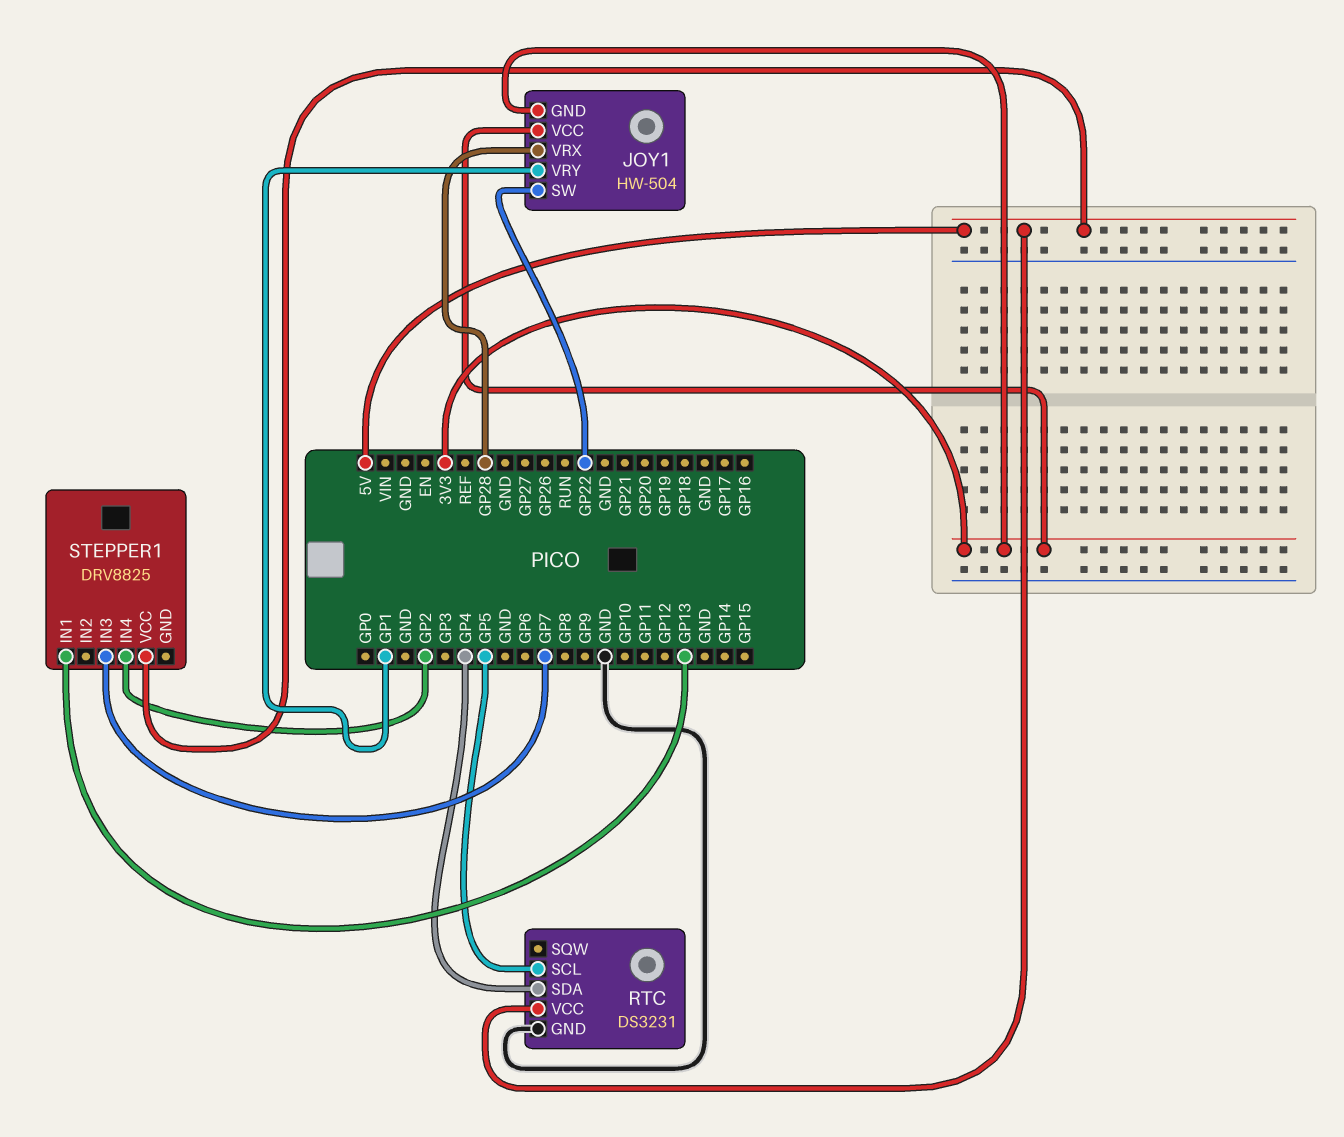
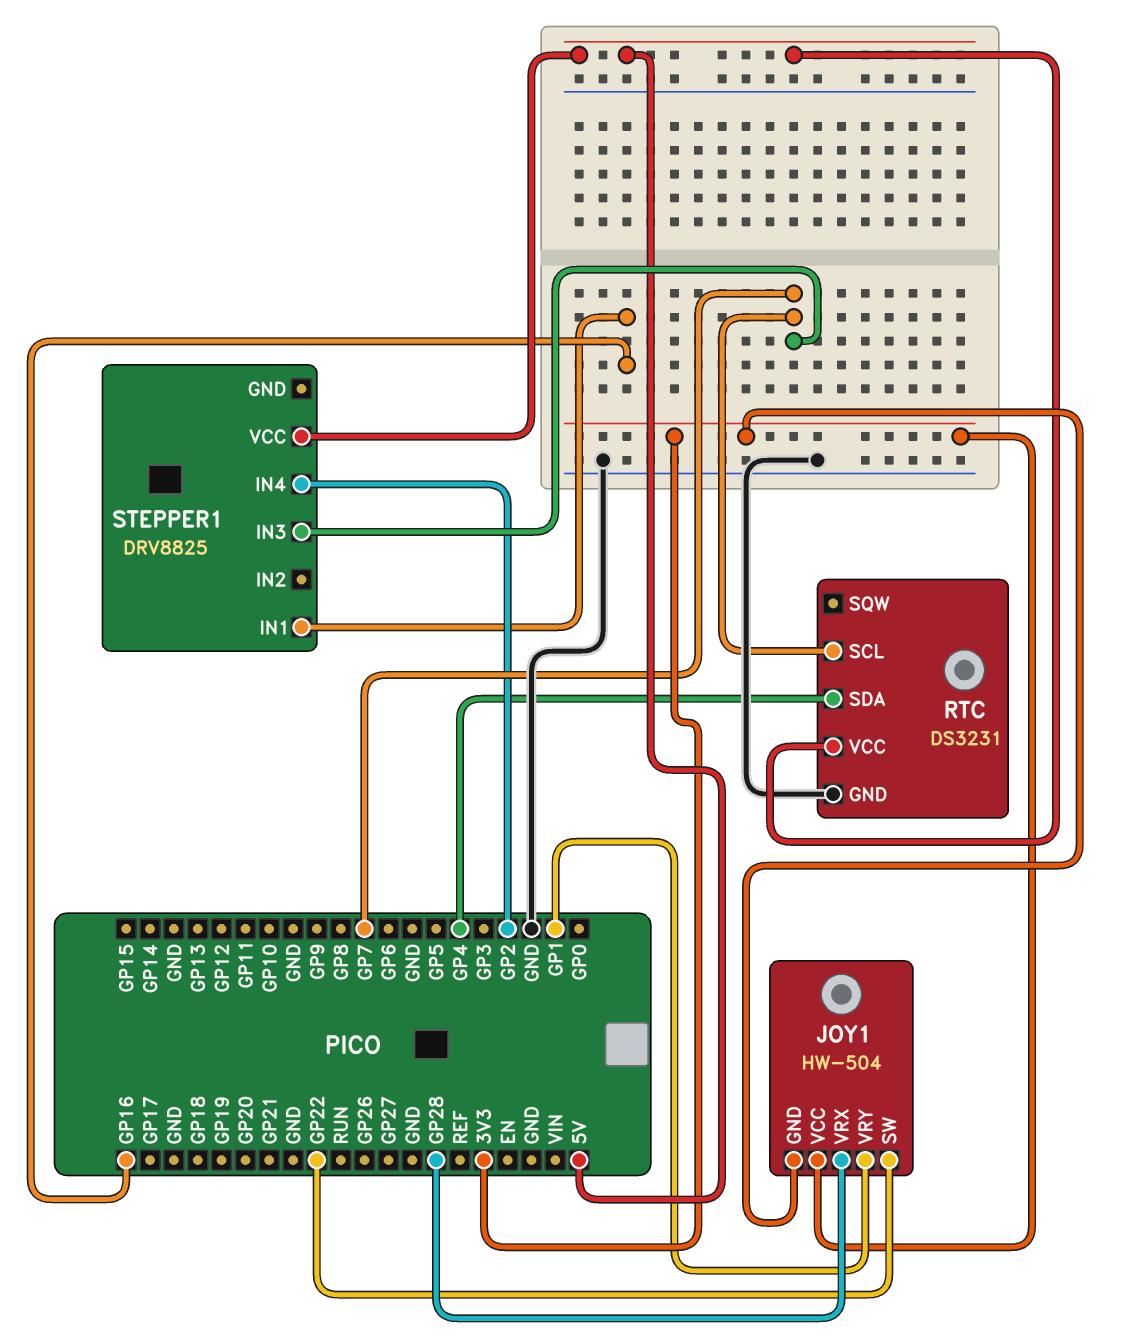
RTC pin SCL: GP5 -> GP7
STEPPER1 pin IN1: GP13 -> GP16

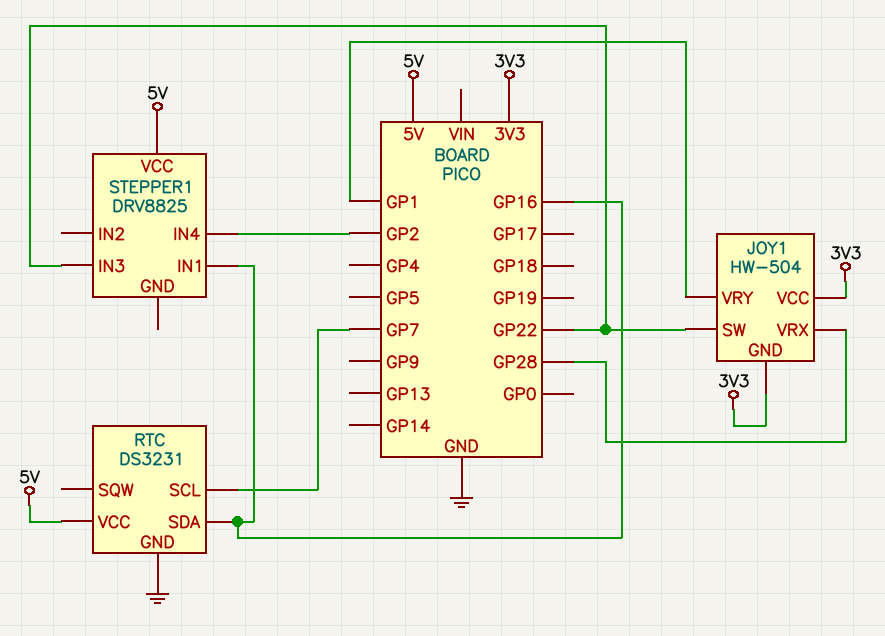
RTC pin SDA: GP4 -> GP16
STEPPER1 pin IN3: GP7 -> GP22

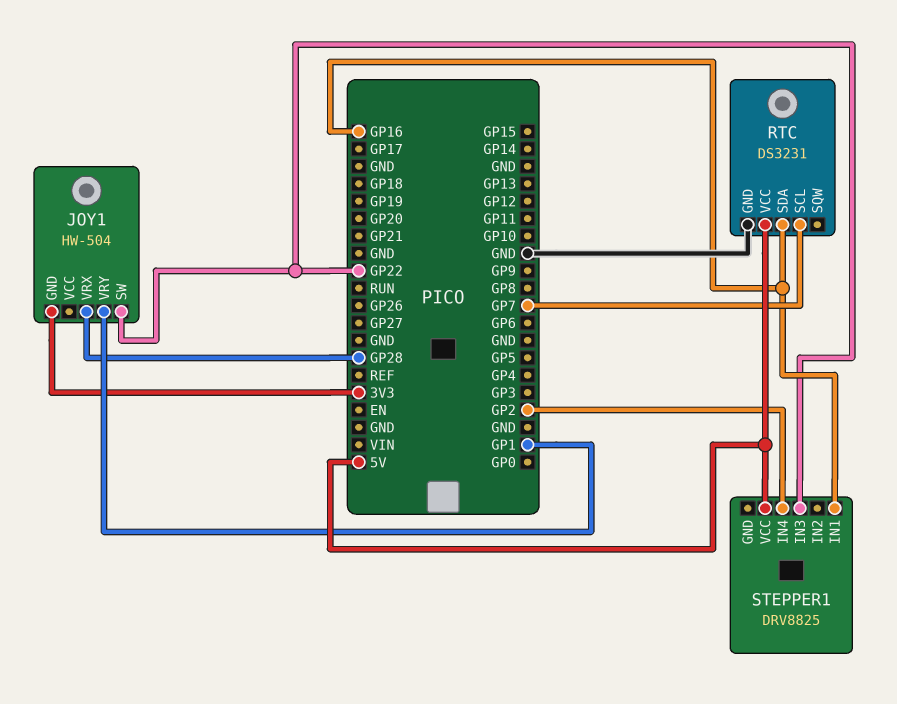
JOY1 pin VCC: 3V3 -> none

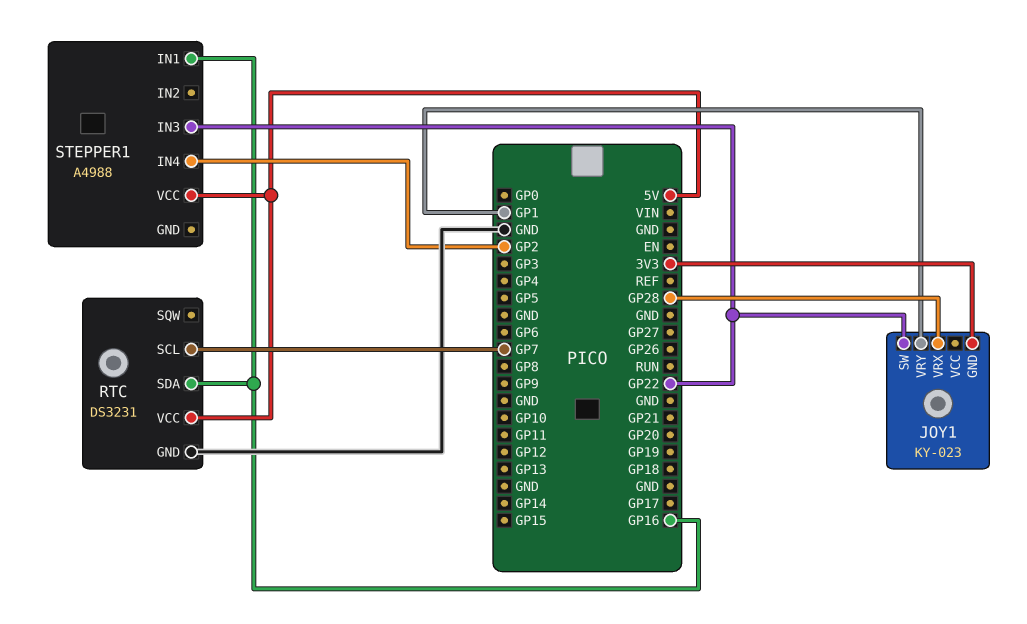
JOY1: HW-504 -> KY-023
STEPPER1: DRV8825 -> A4988

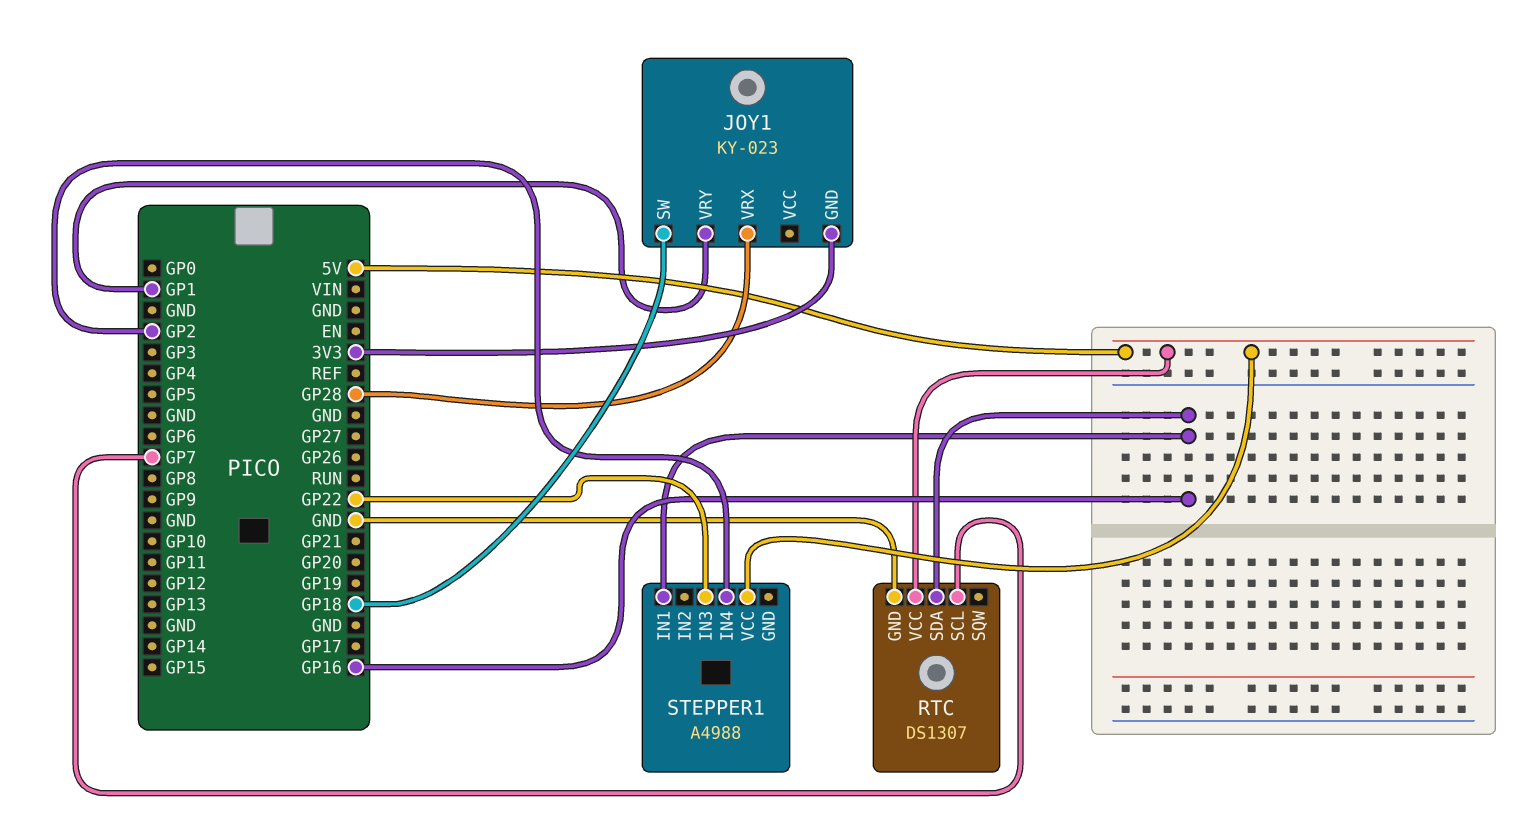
JOY1 pin SW: GP22 -> GP18
RTC: DS3231 -> DS1307

